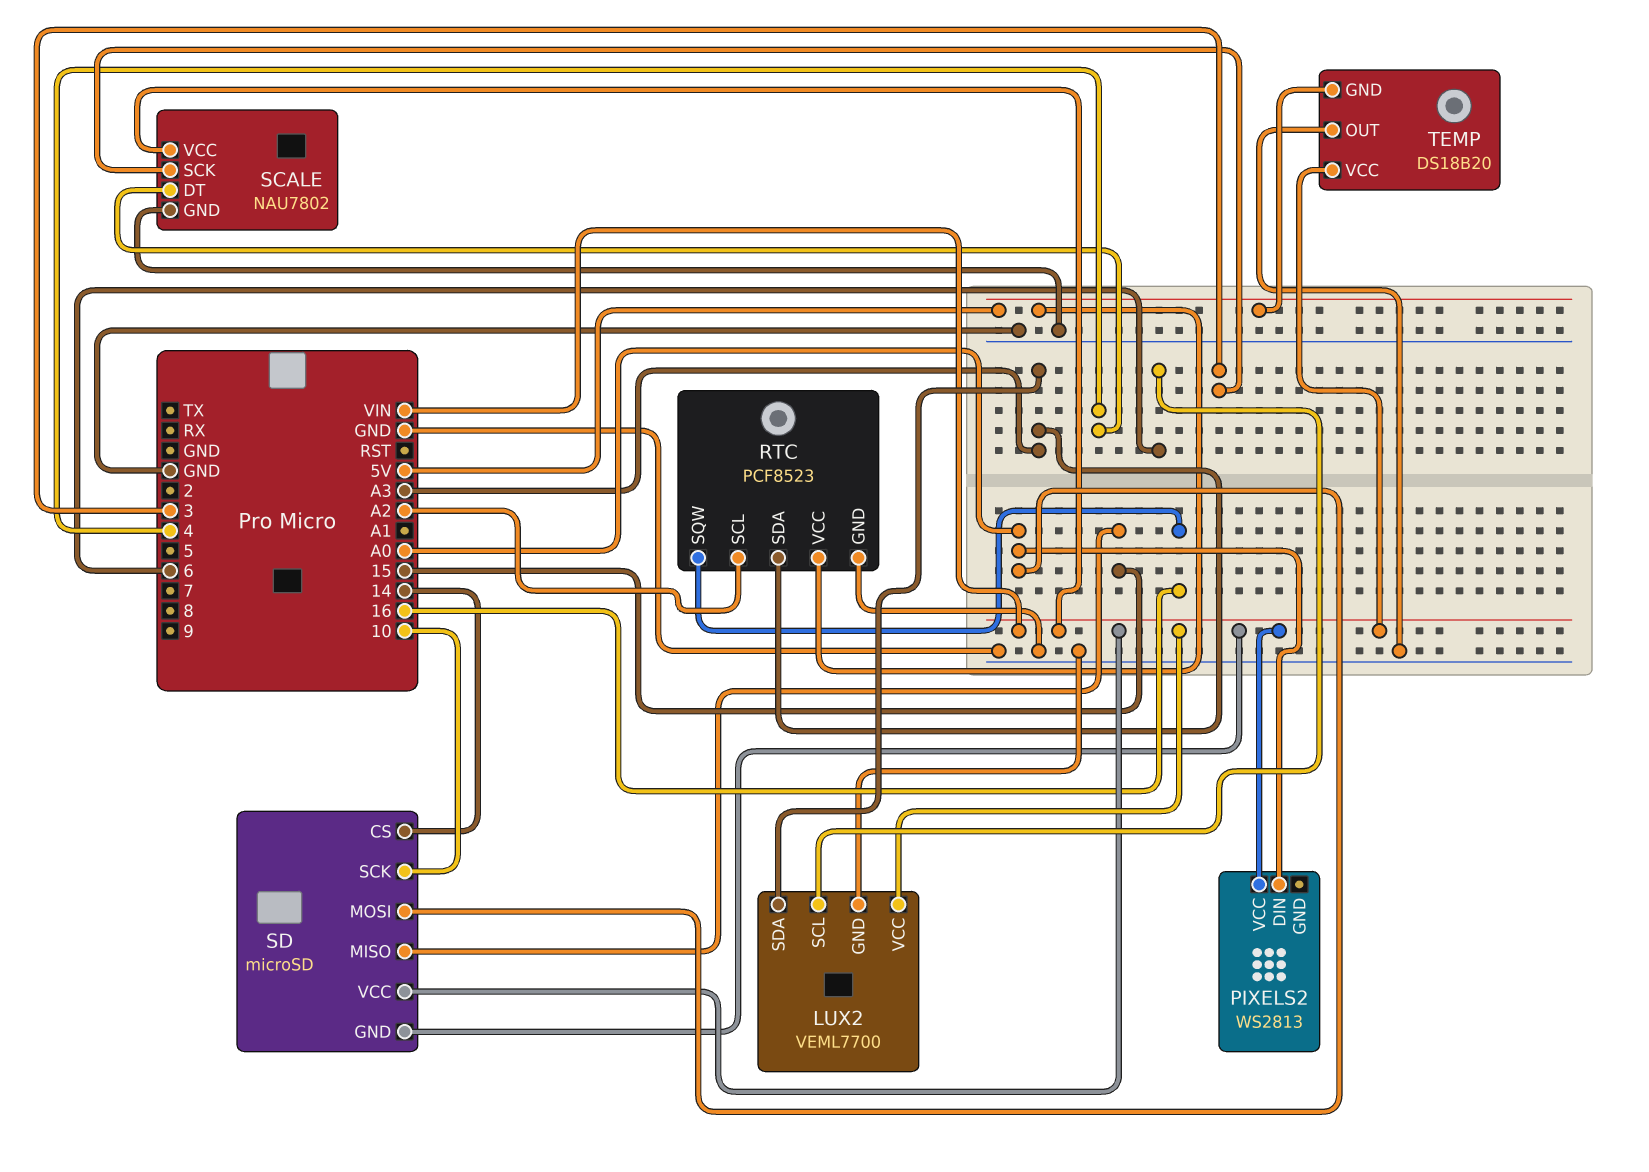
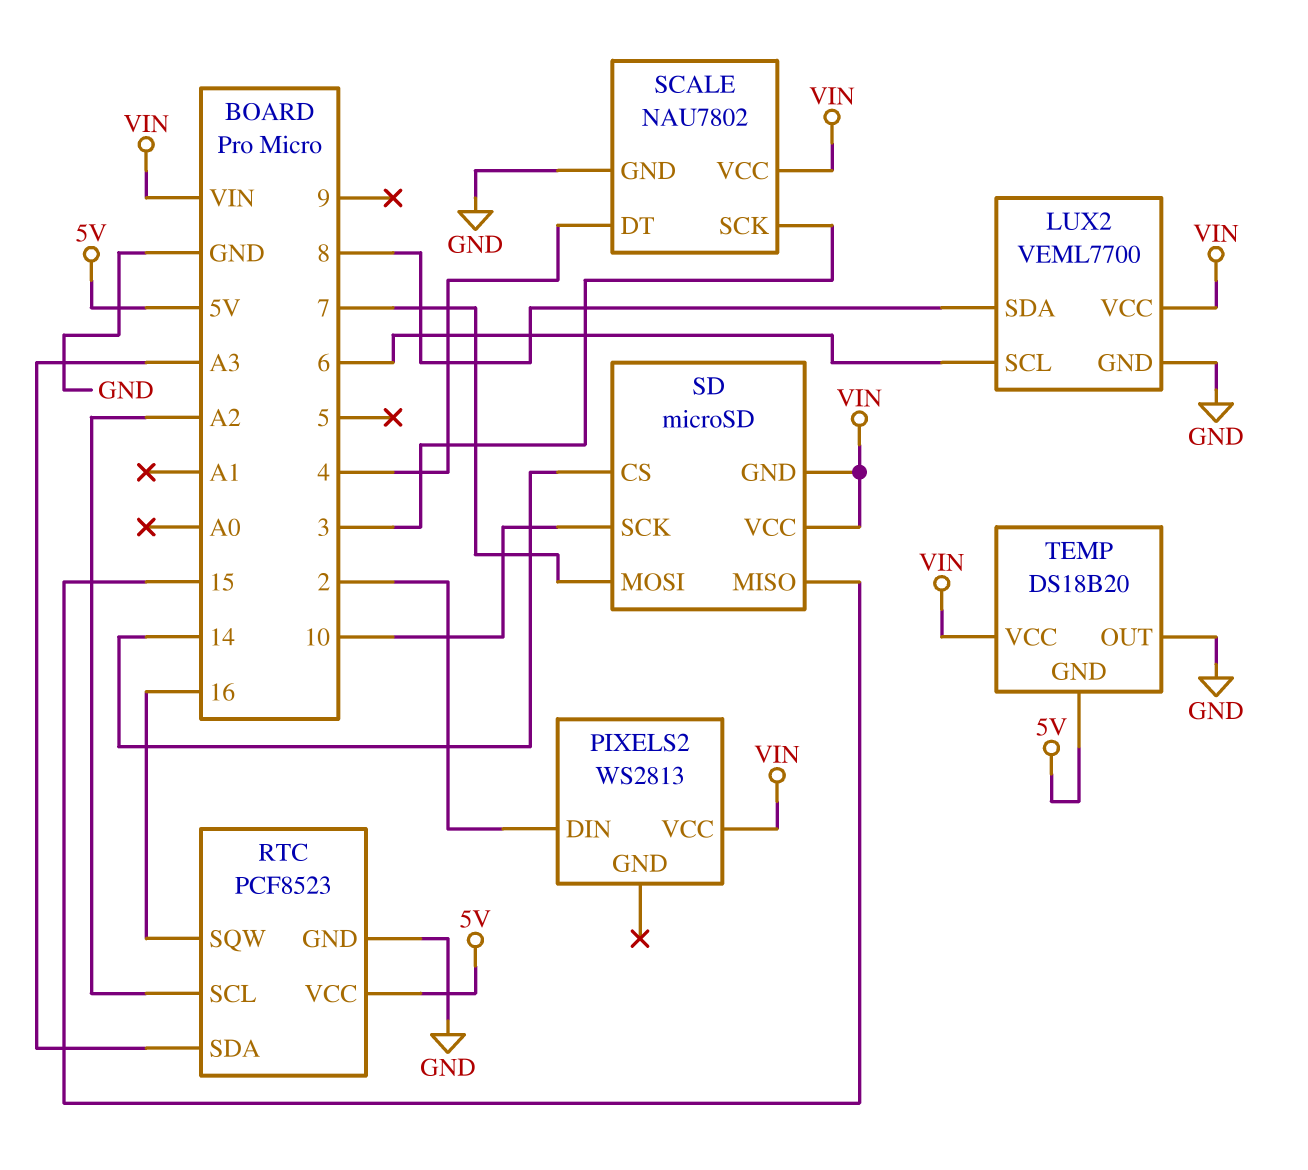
LUX2 pin SDA: A3 -> 8
PIXELS2 pin DIN: A0 -> 2
SD pin MOSI: A0 -> 7

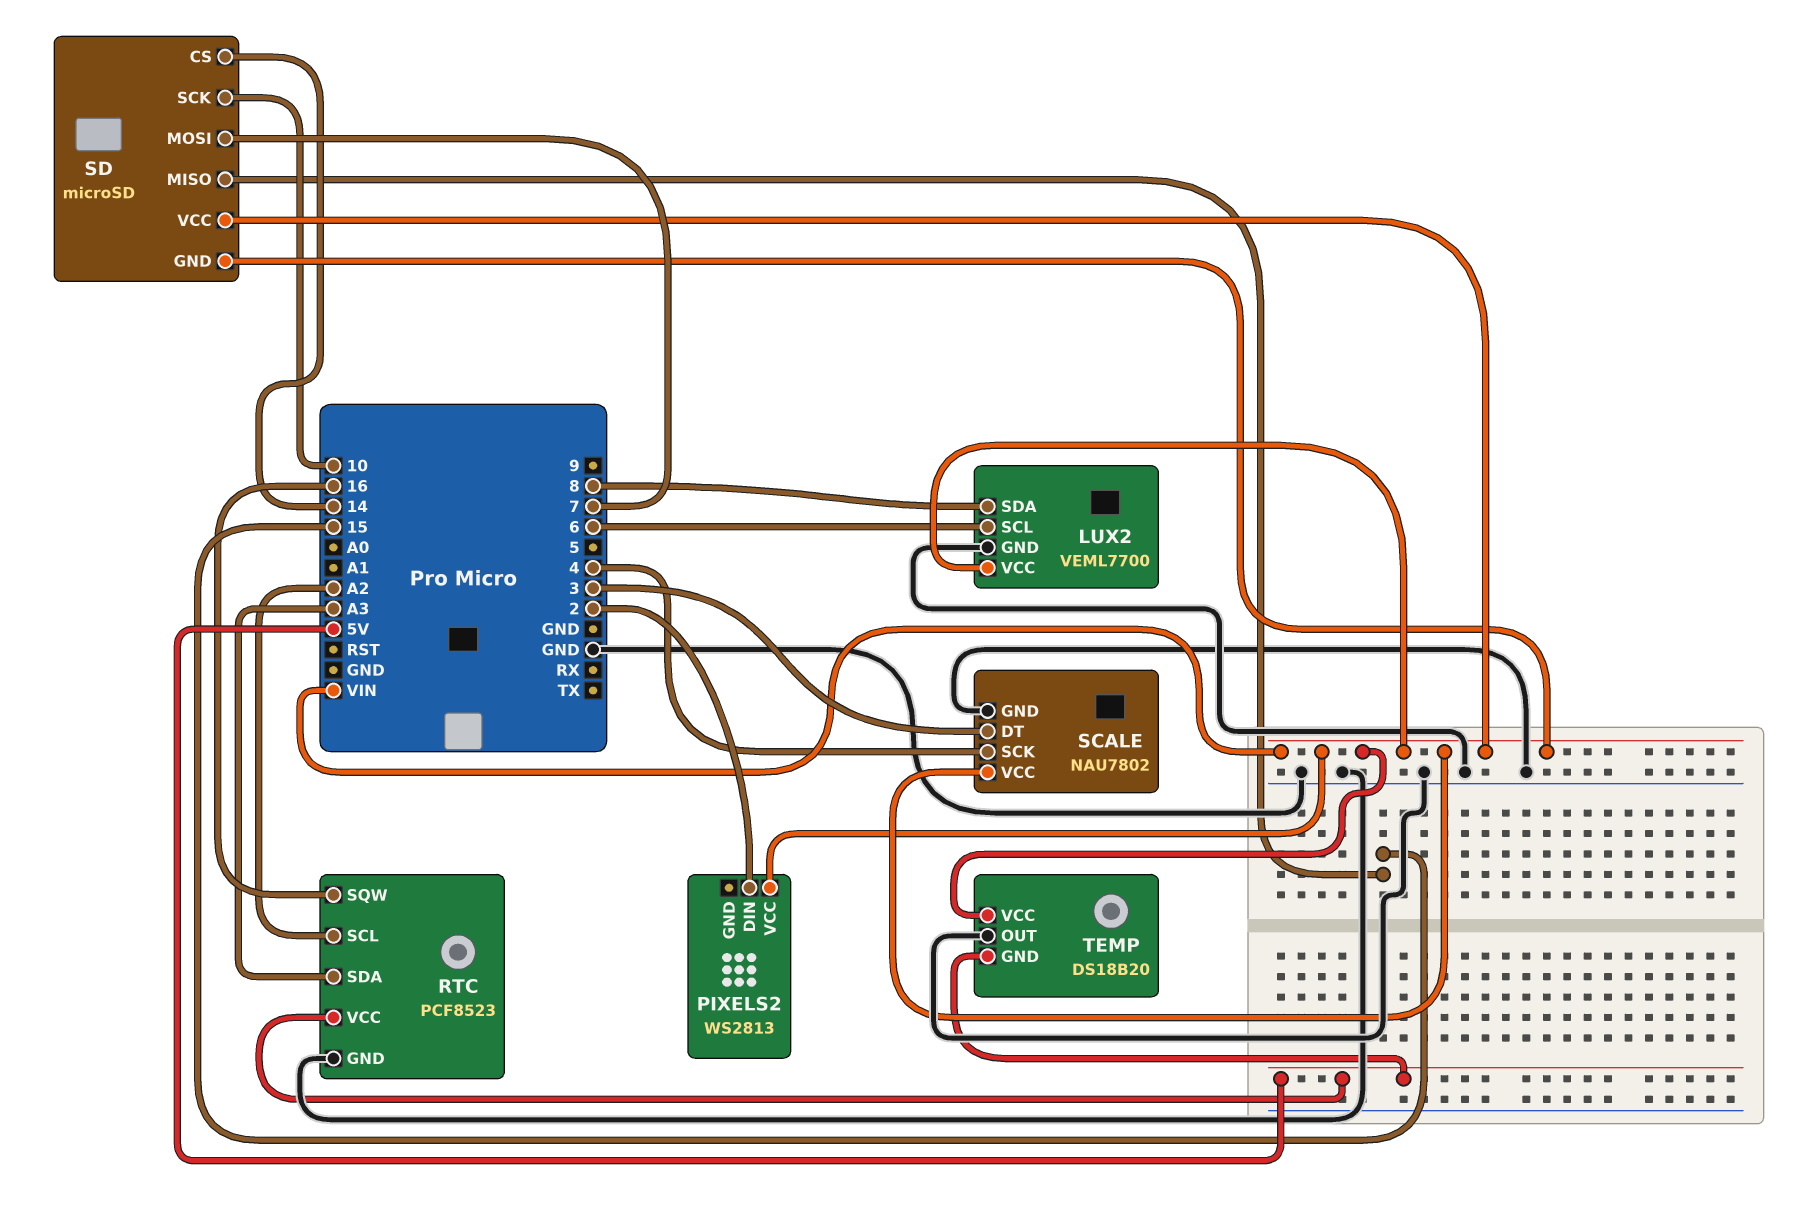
SCALE pin DT: 4 -> 3
SCALE pin SCK: 3 -> 4

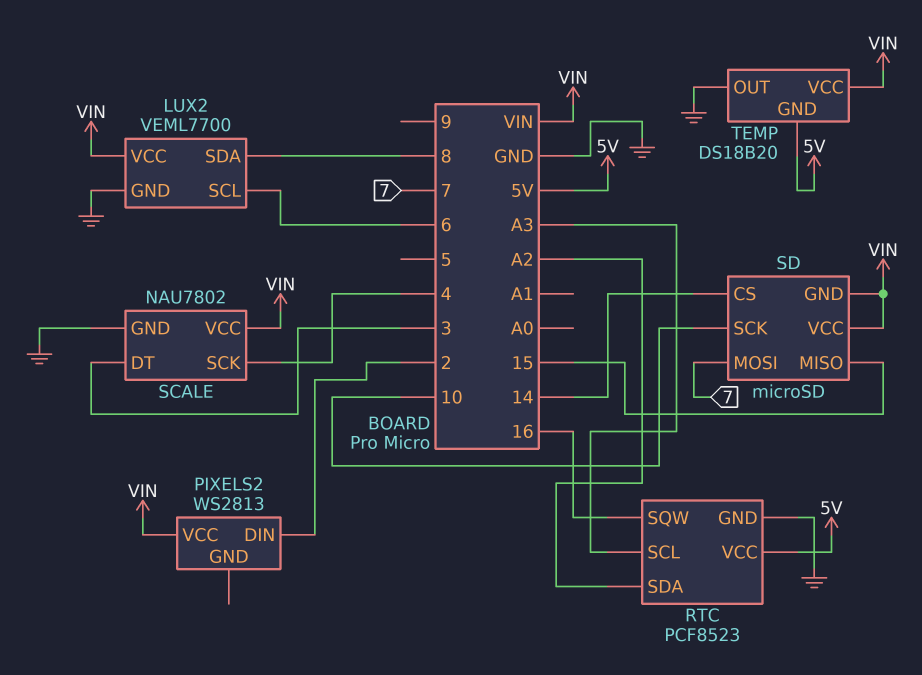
RTC pin SCL: A2 -> A3
RTC pin SDA: A3 -> A2

